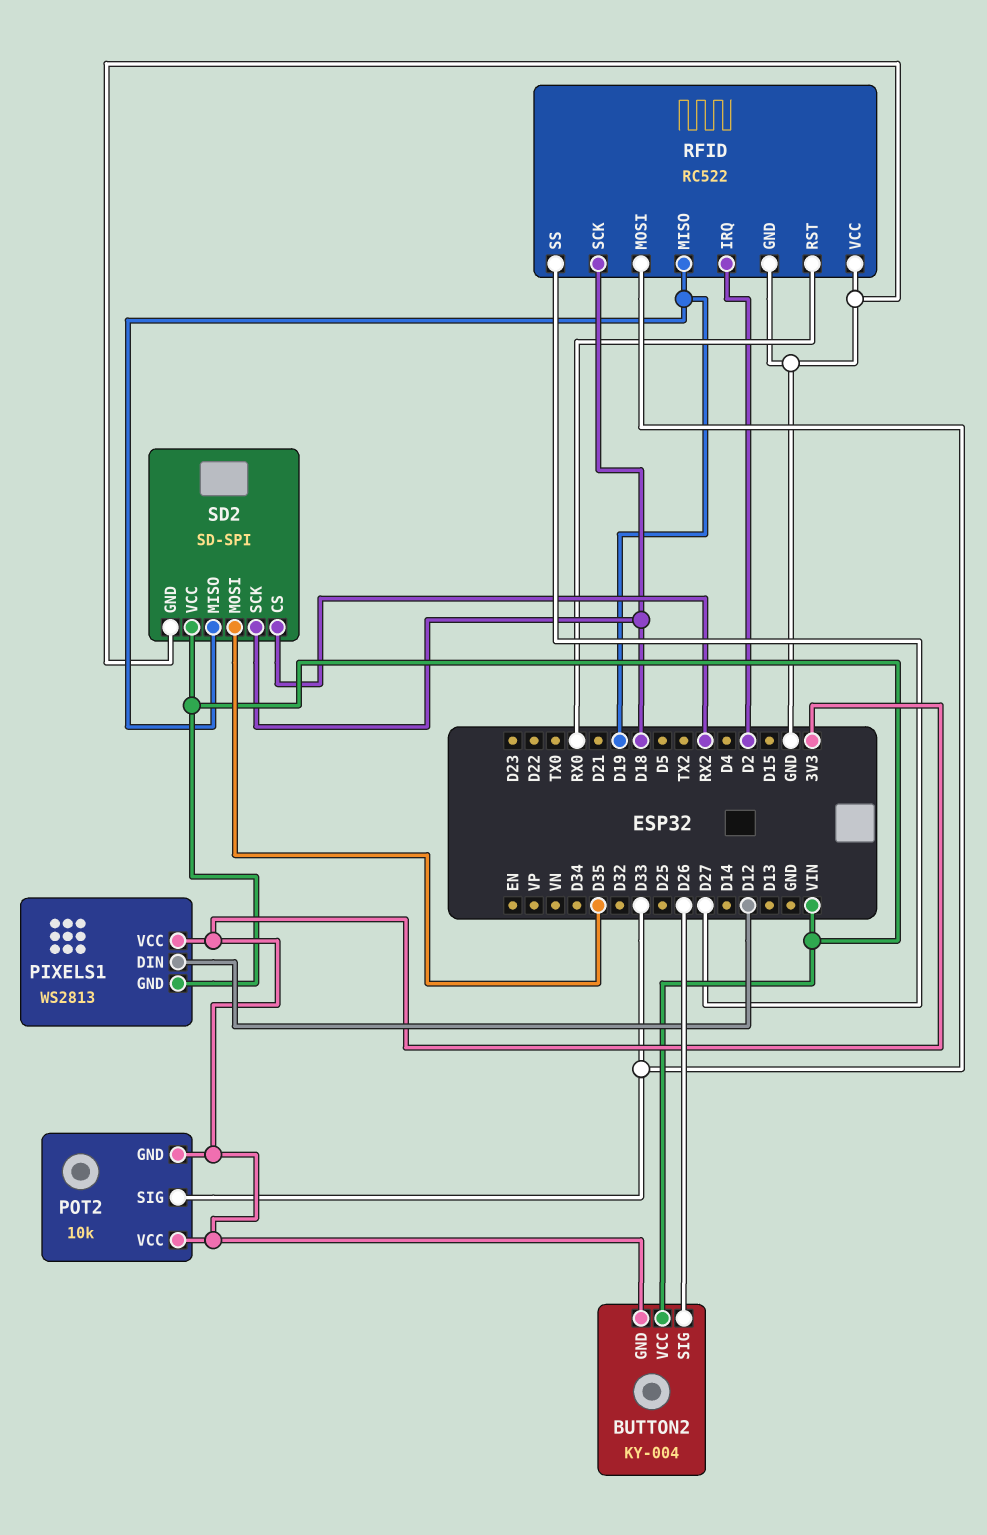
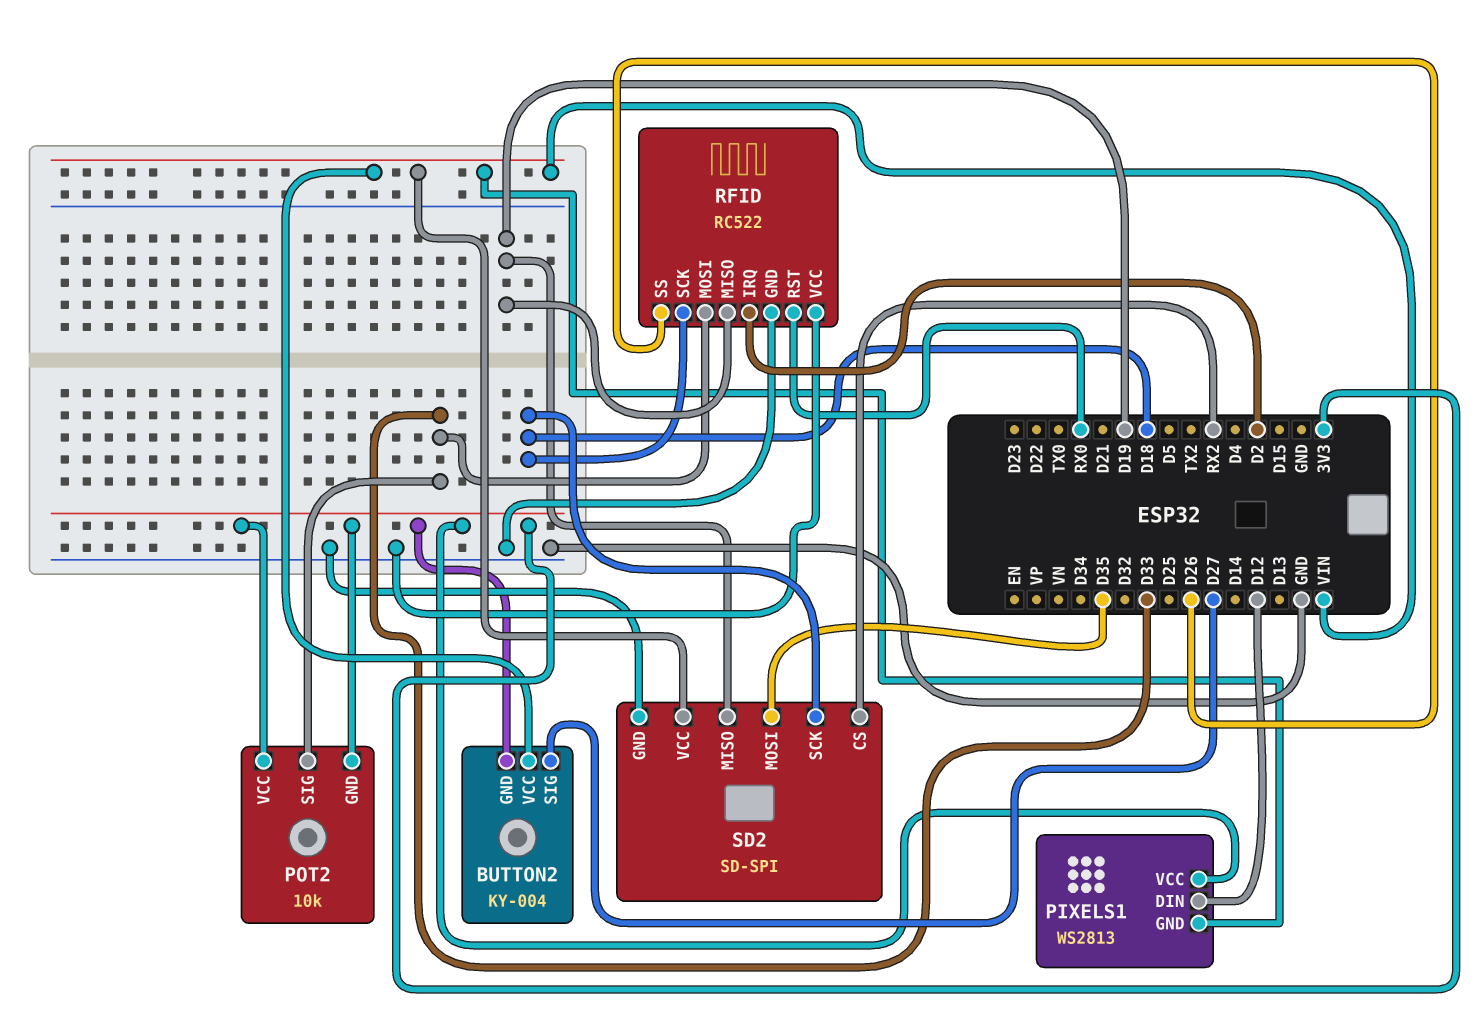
BUTTON2 pin SIG: D26 -> D27
RFID pin SS: D27 -> D26

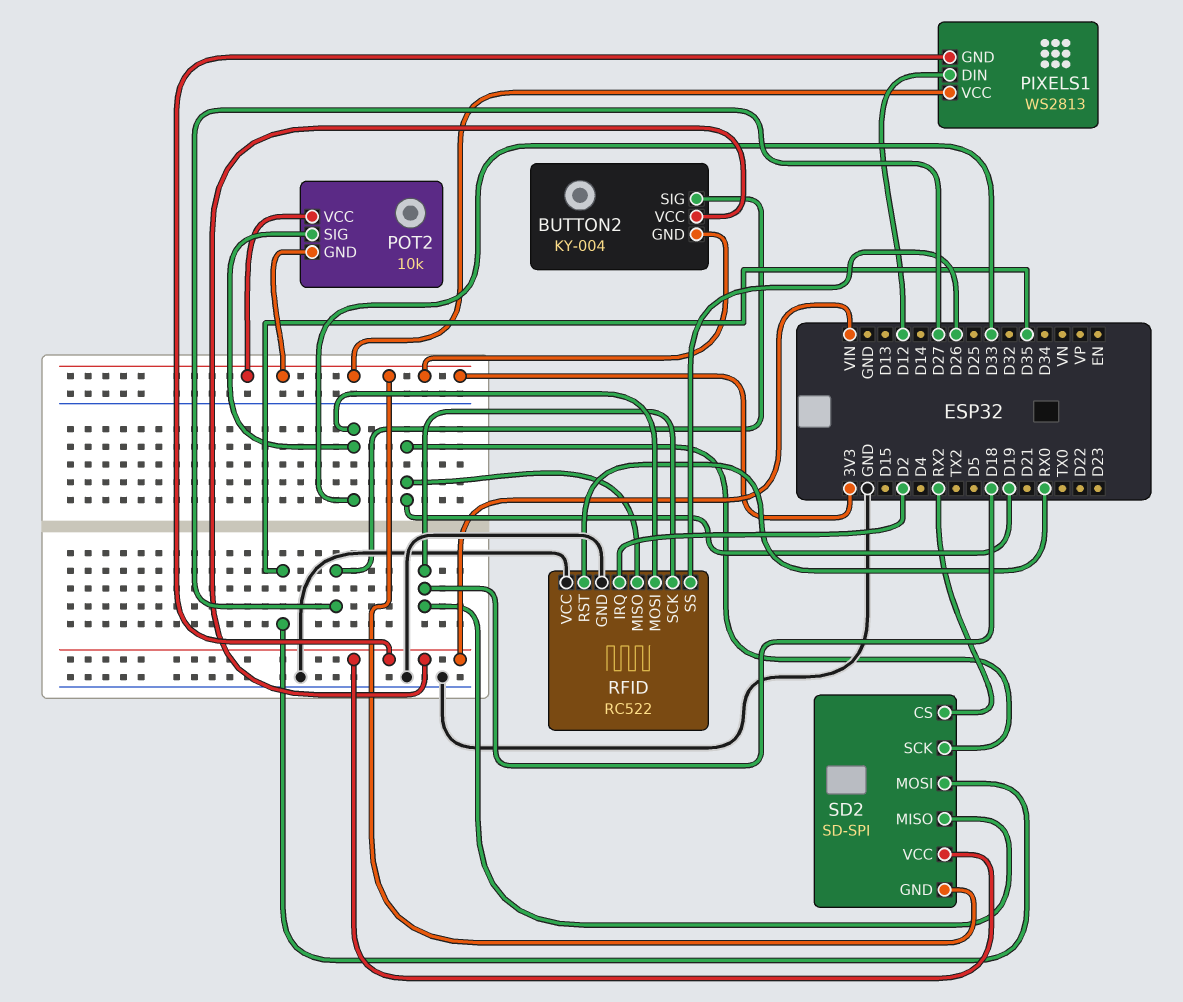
SD2 pin GND: GND -> 3V3
SD2 pin MISO: D19 -> D18
SD2 pin SCK: D18 -> D19

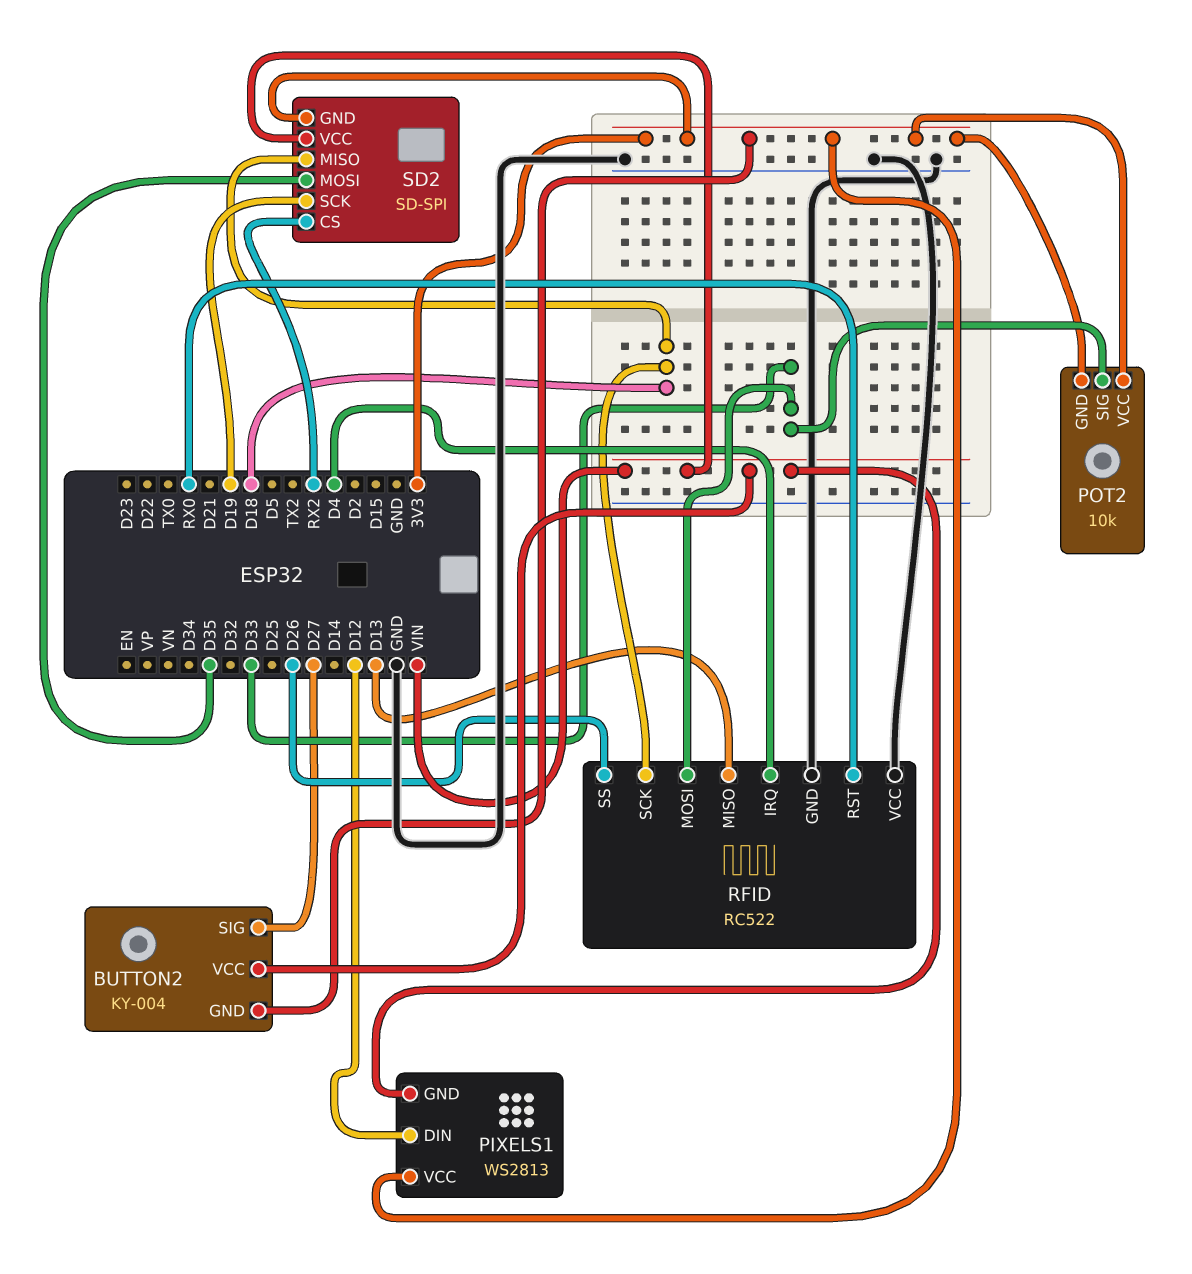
RFID pin IRQ: D2 -> D4
RFID pin MISO: D19 -> D13

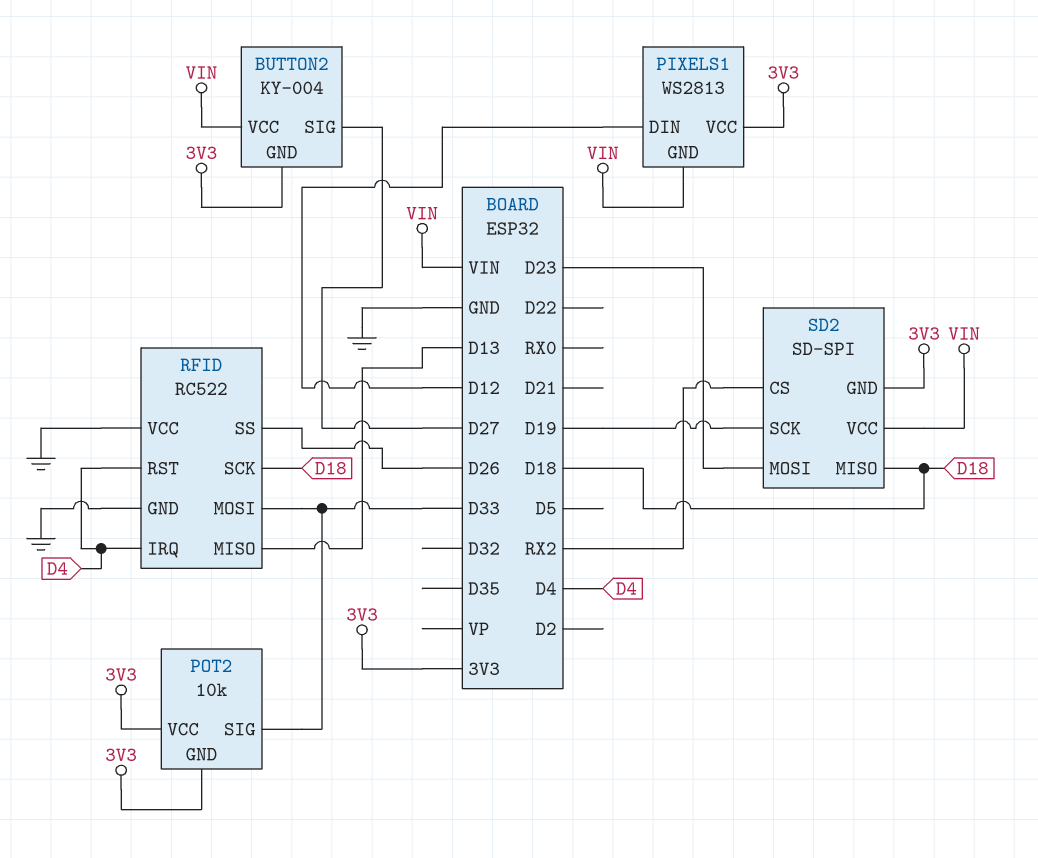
RFID pin RST: RX0 -> D4
SD2 pin MOSI: D35 -> D23

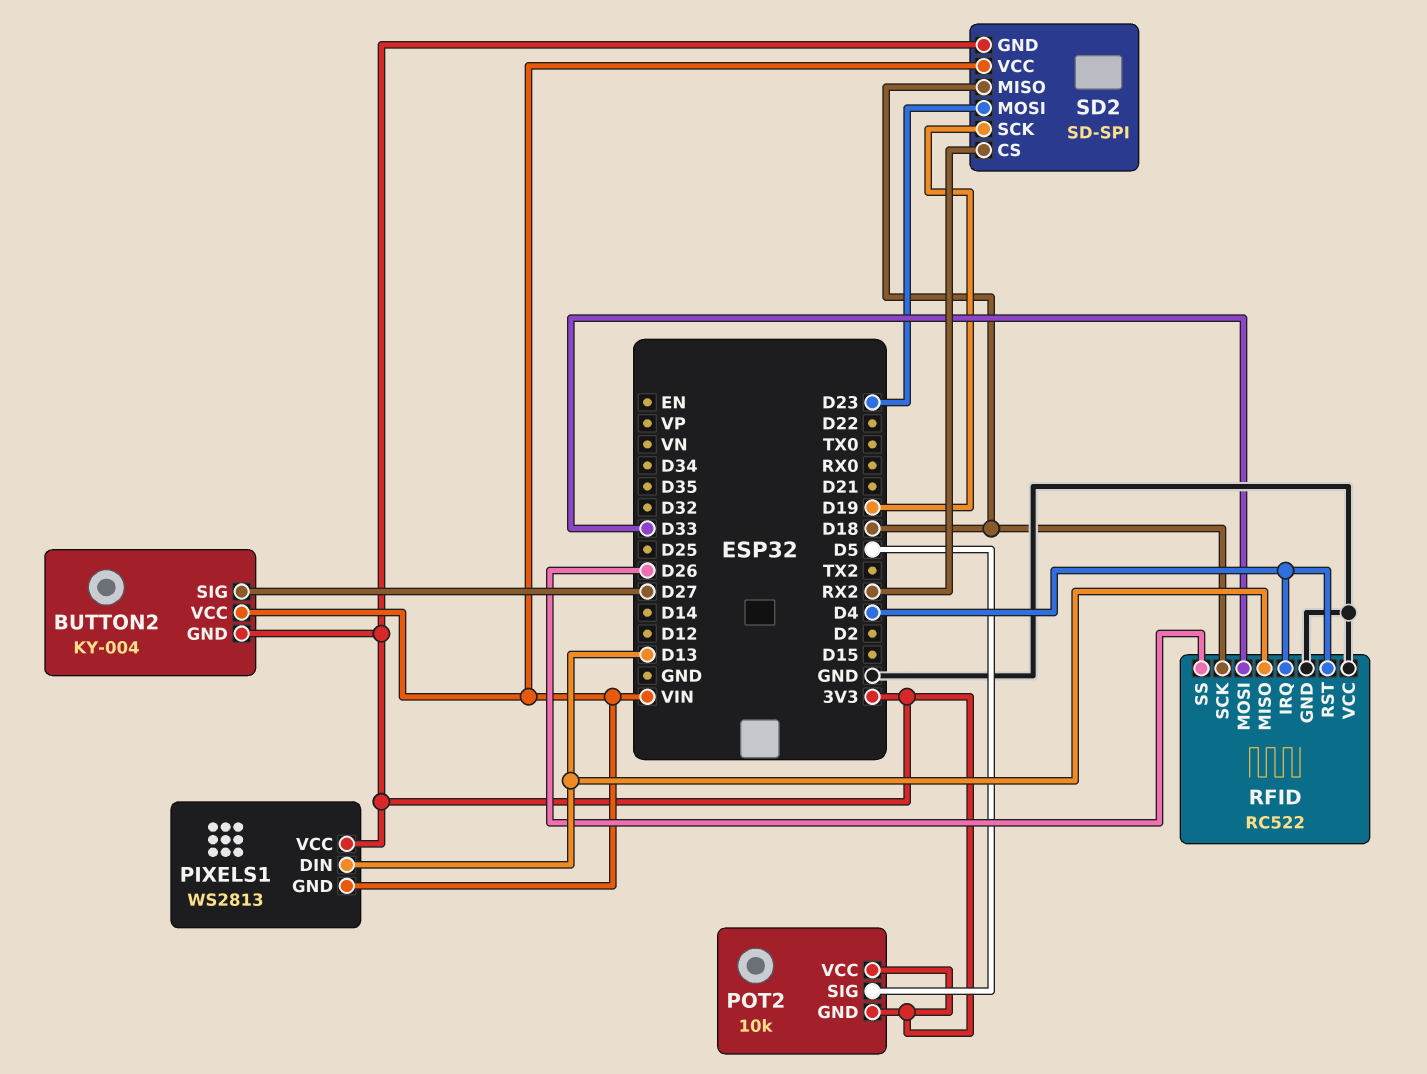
PIXELS1 pin DIN: D12 -> D13
POT2 pin SIG: D33 -> D5

